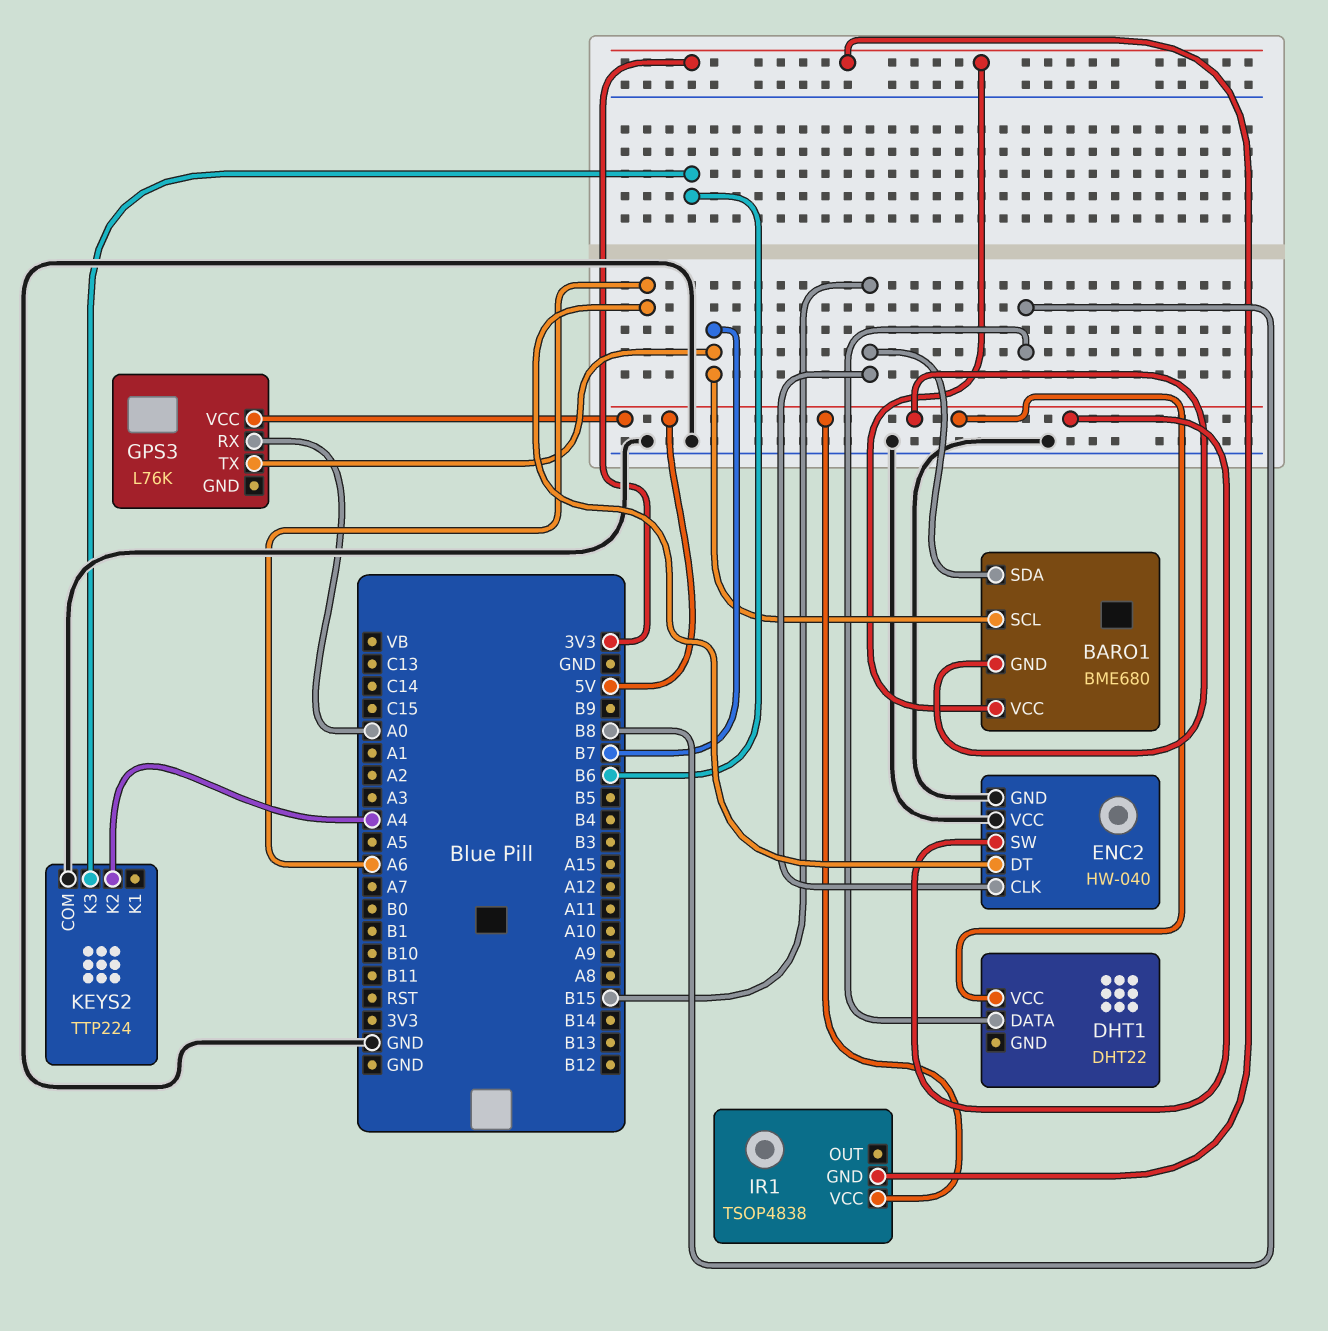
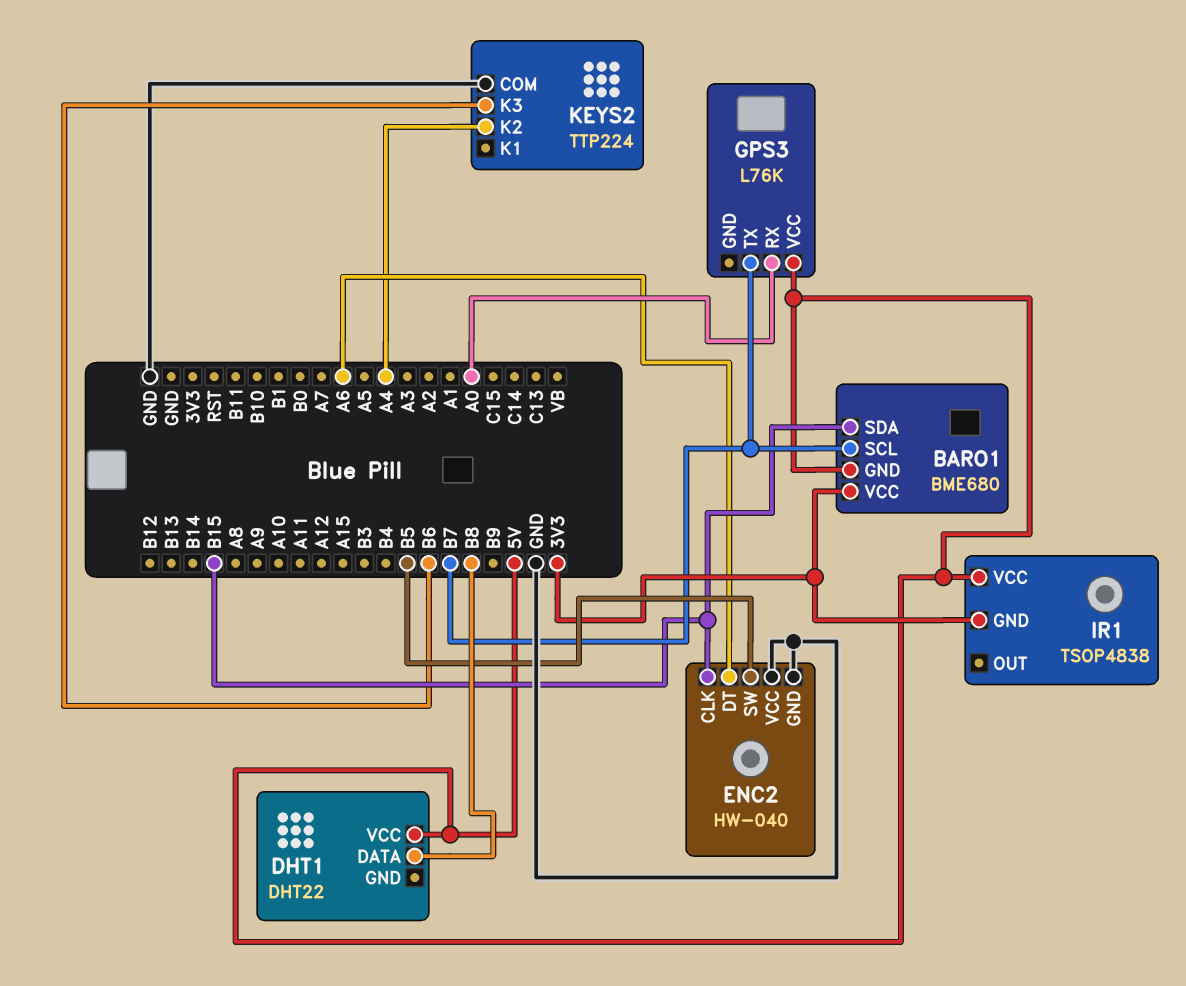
ENC2 pin SW: 5V -> B5

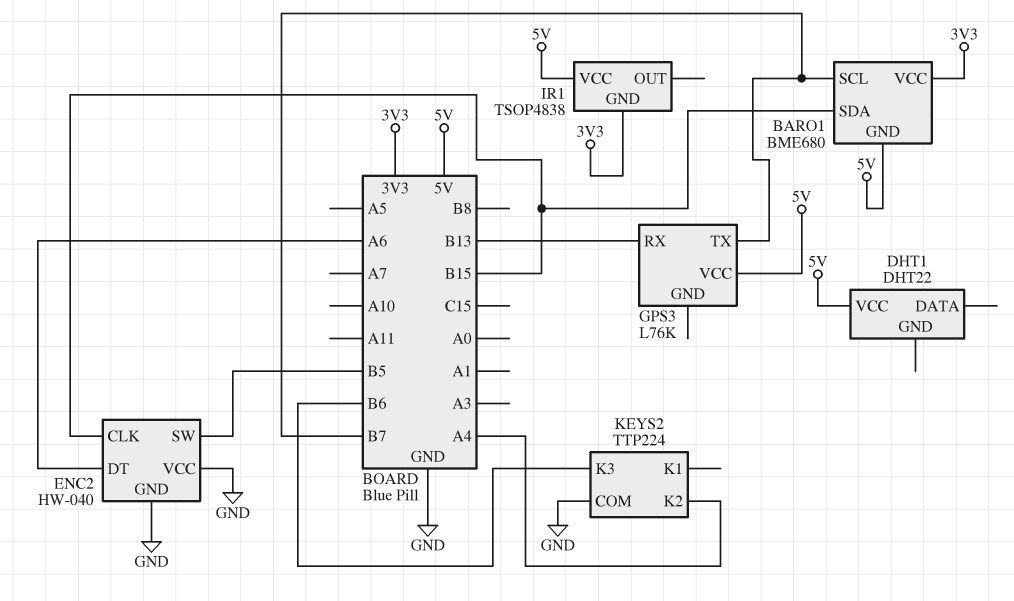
DHT1 pin DATA: B8 -> none
GPS3 pin RX: A0 -> B13

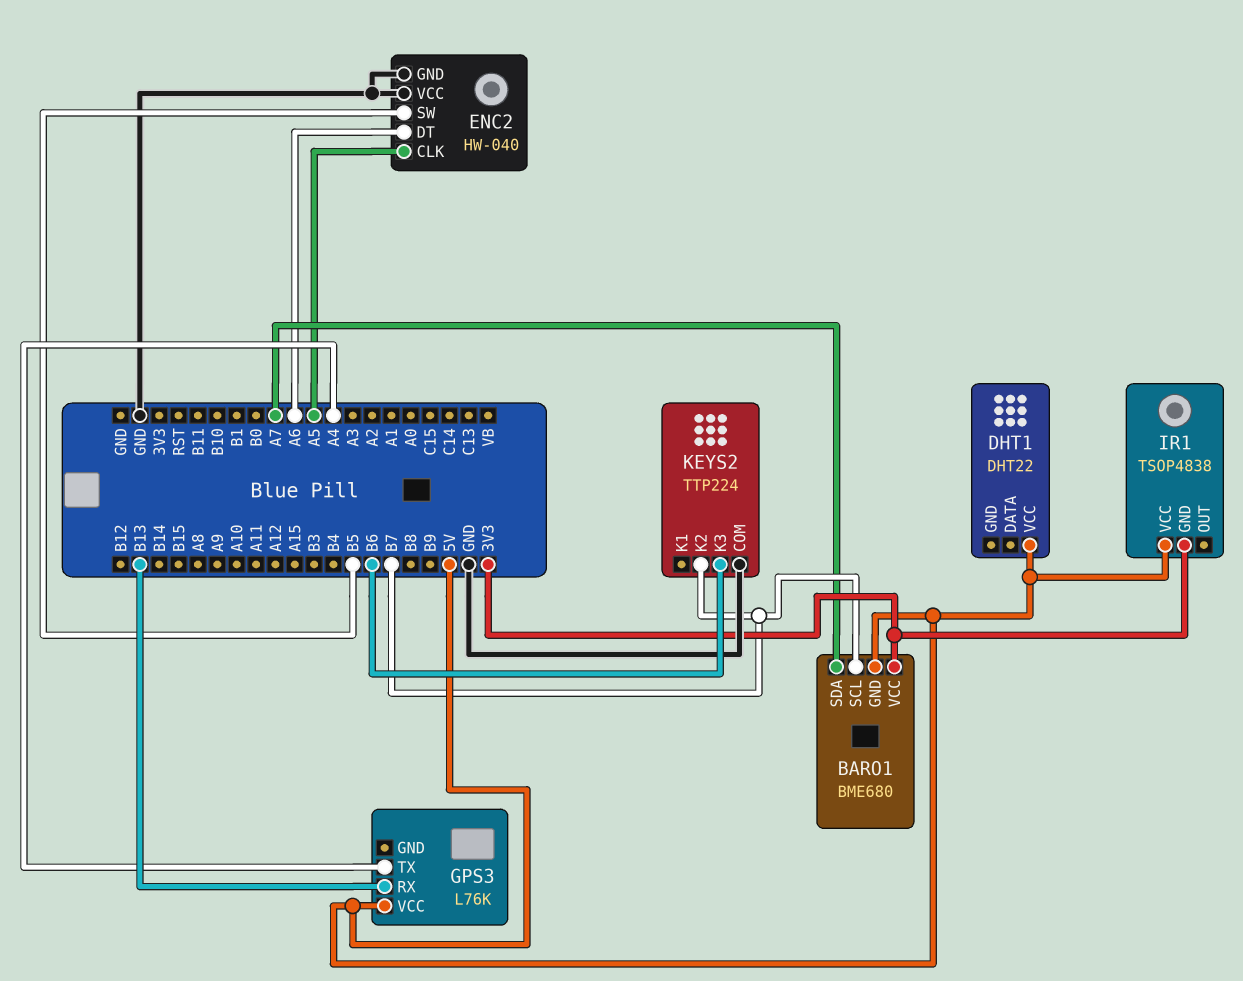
BARO1 pin SDA: B15 -> A7
ENC2 pin CLK: B15 -> A5
GPS3 pin TX: B7 -> A4
KEYS2 pin K2: A4 -> B7

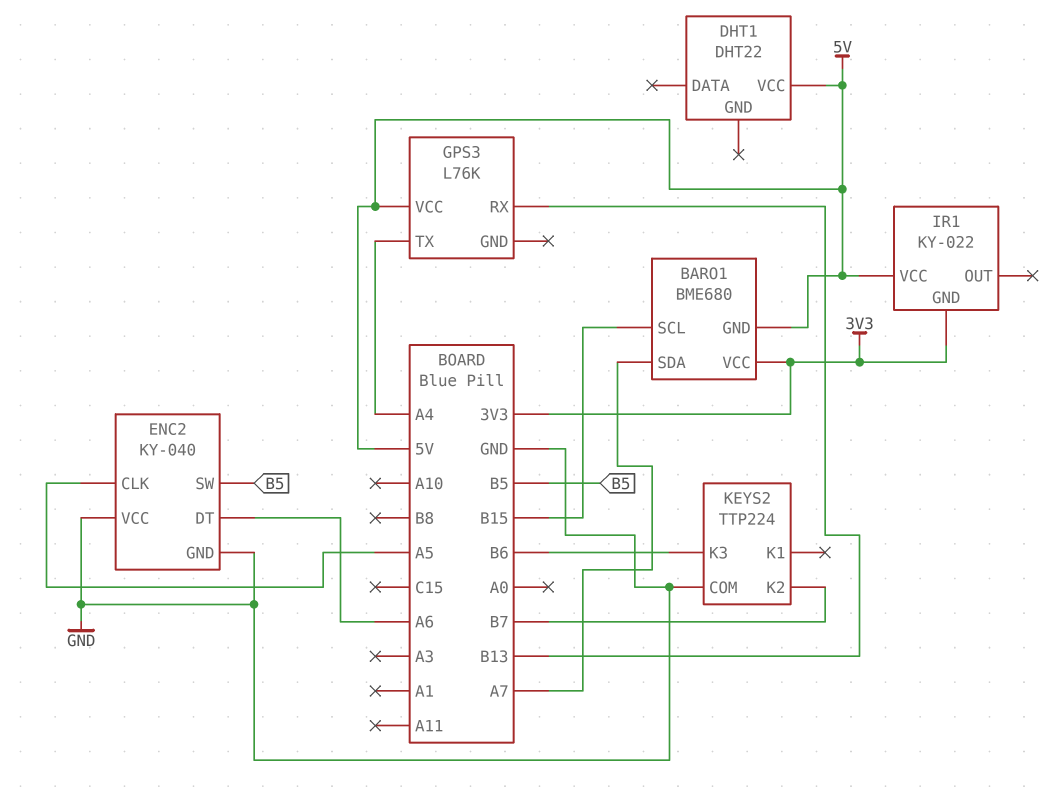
BARO1 pin SCL: B7 -> B15
ENC2: HW-040 -> KY-040
IR1: TSOP4838 -> KY-022

